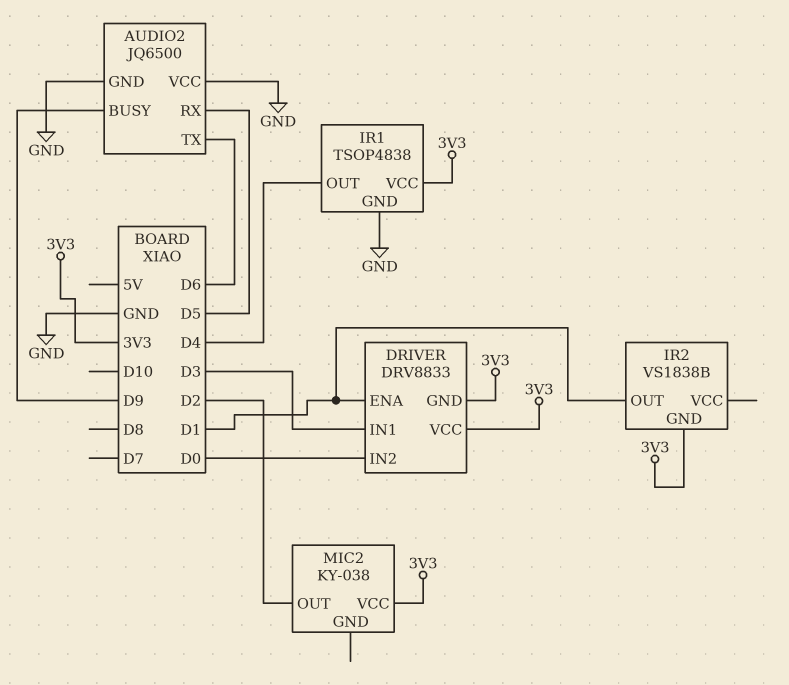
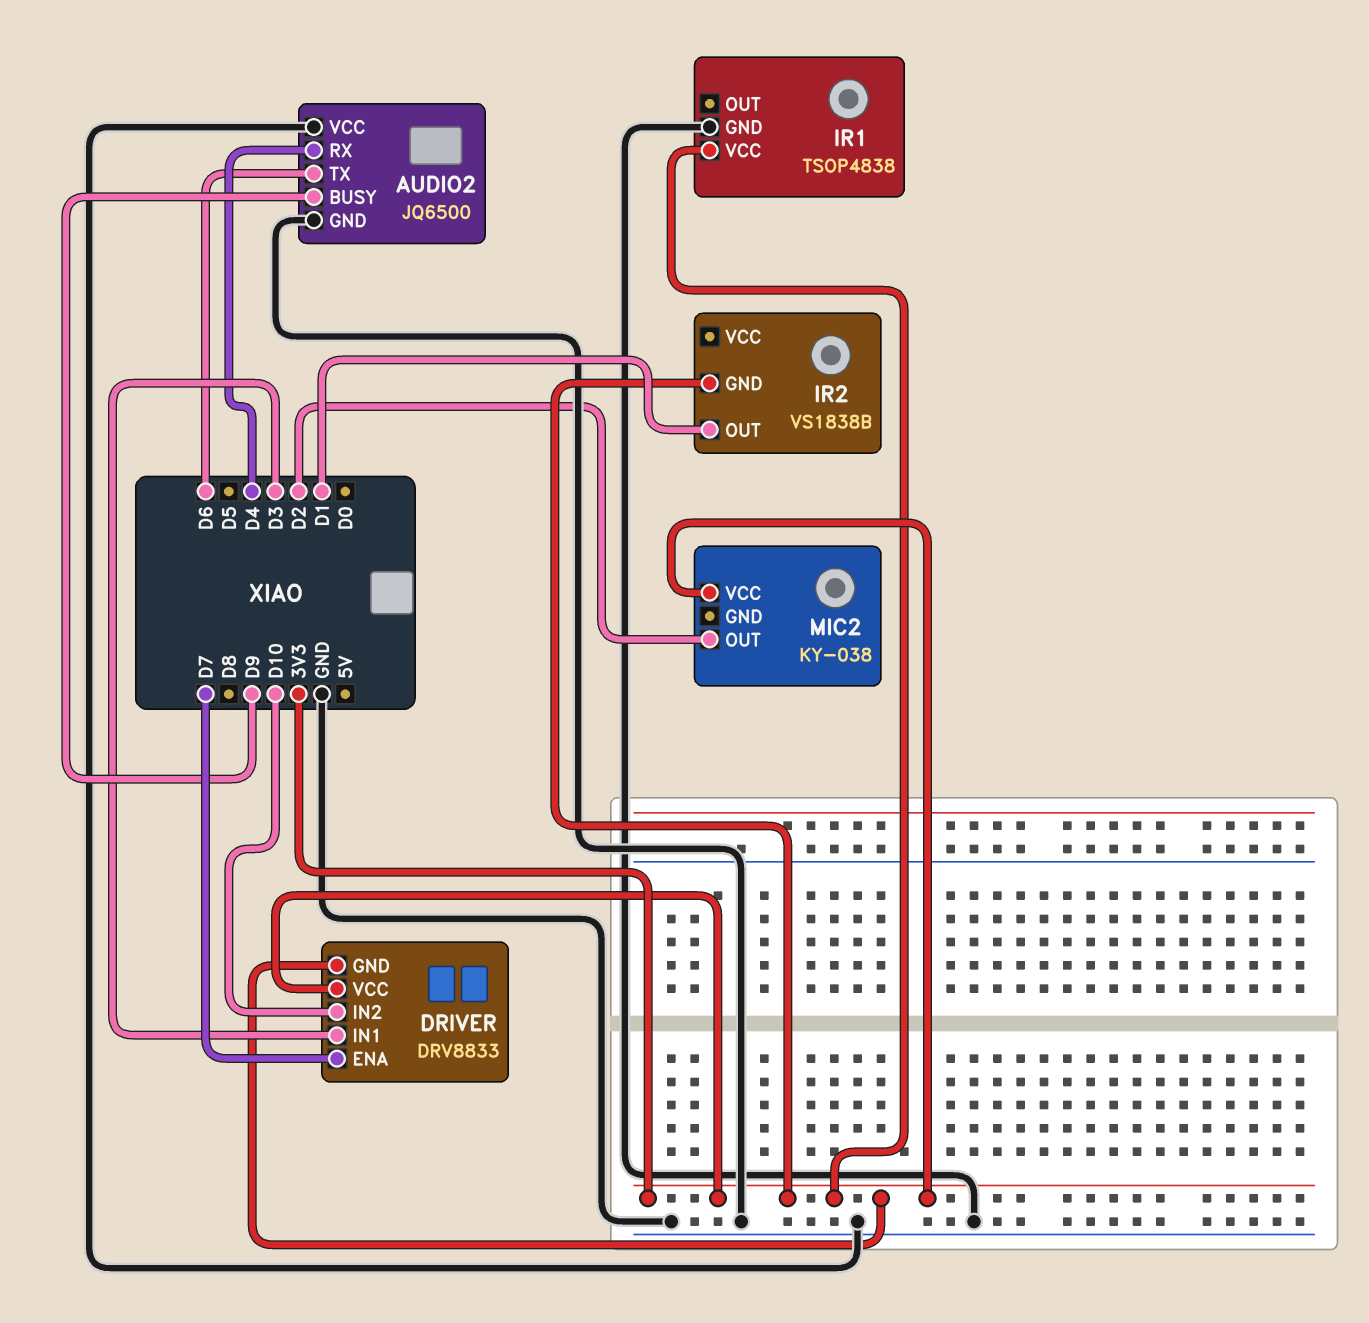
AUDIO2 pin RX: D5 -> D4
DRIVER pin ENA: D1 -> D7
DRIVER pin IN2: D0 -> D10
IR1 pin OUT: D4 -> none

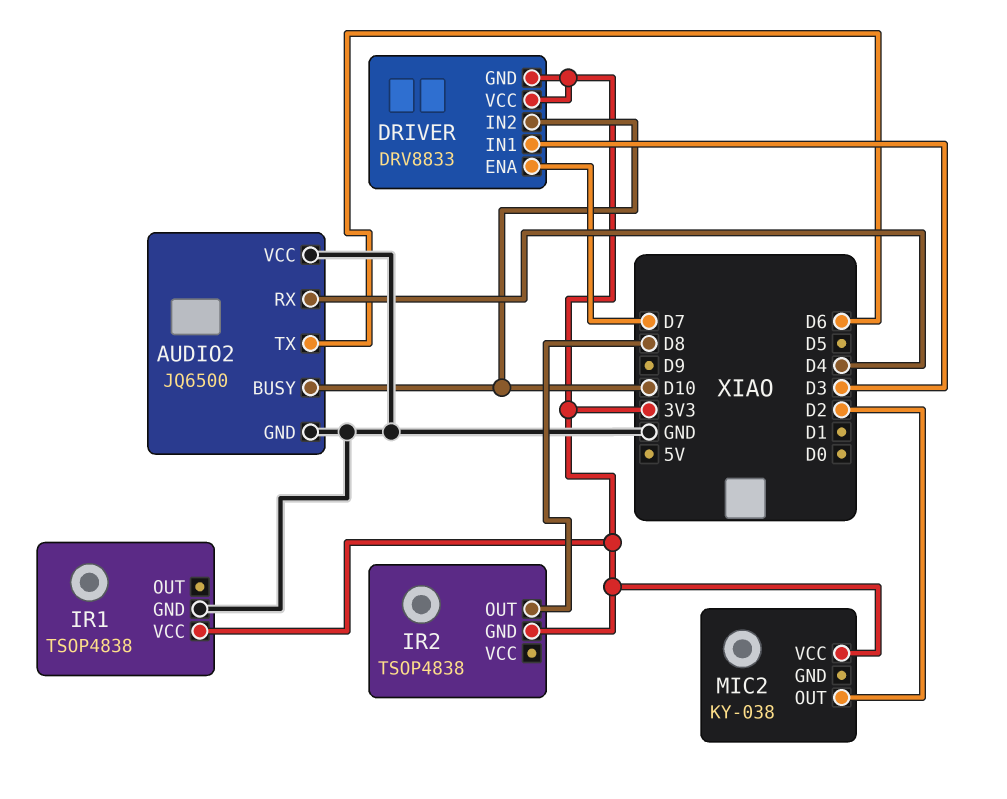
AUDIO2 pin BUSY: D9 -> D10
IR2: VS1838B -> TSOP4838
IR2 pin OUT: D1 -> D8

